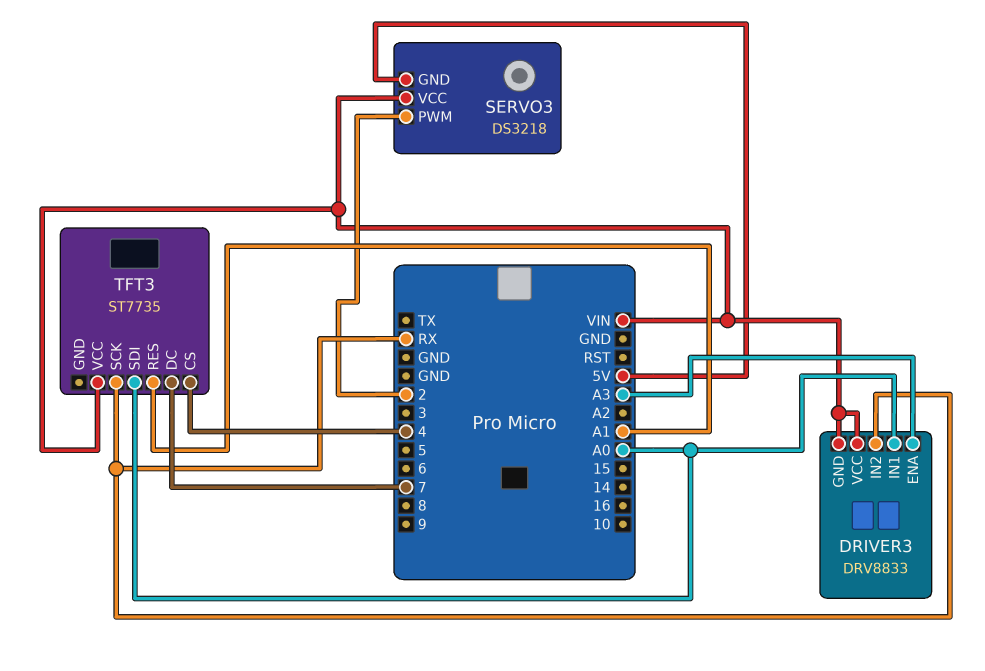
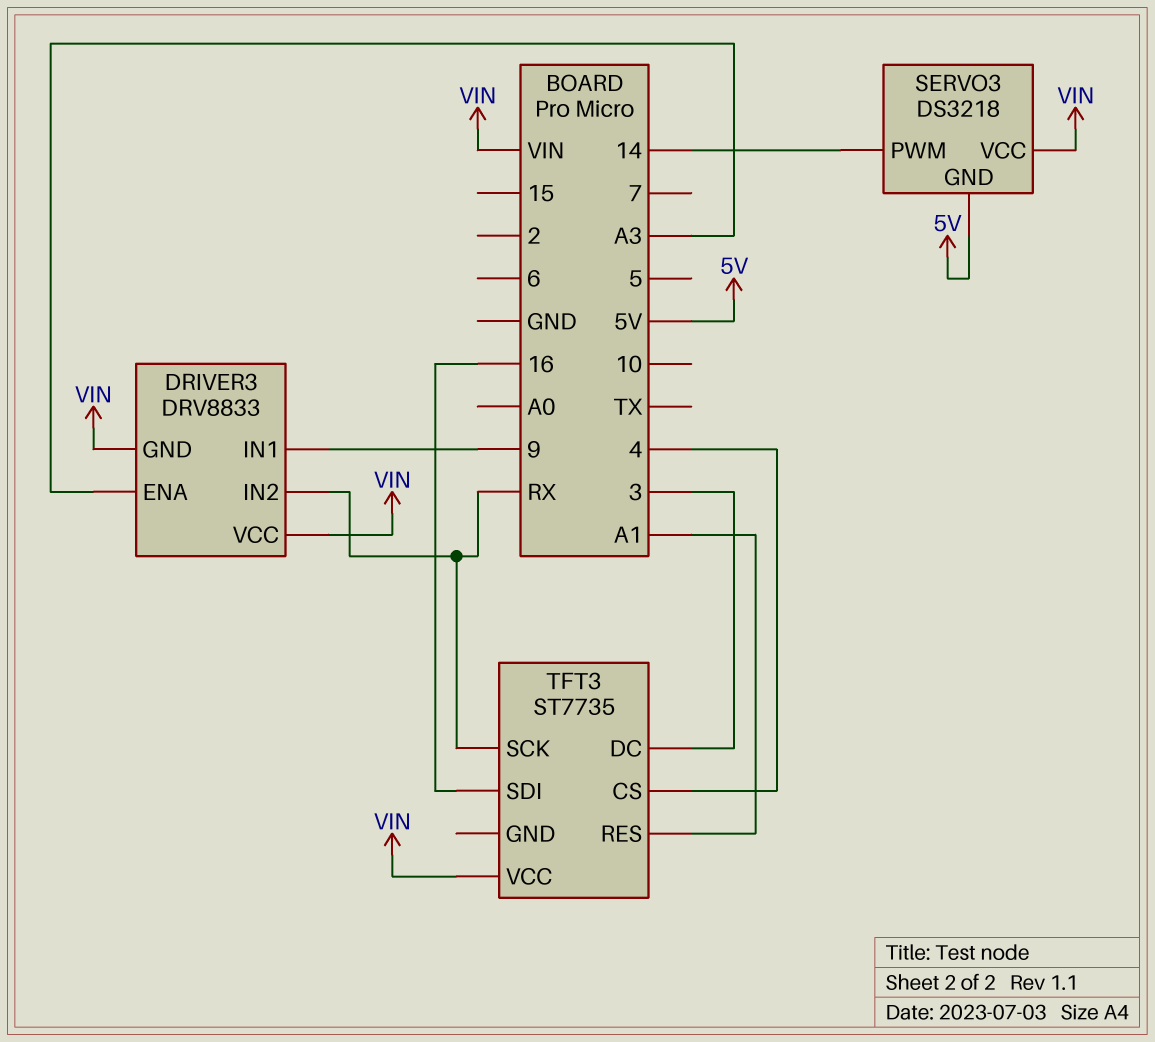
DRIVER3 pin IN1: A0 -> 9
SERVO3 pin PWM: 2 -> 14
TFT3 pin DC: 7 -> 3
TFT3 pin SDI: A0 -> 16

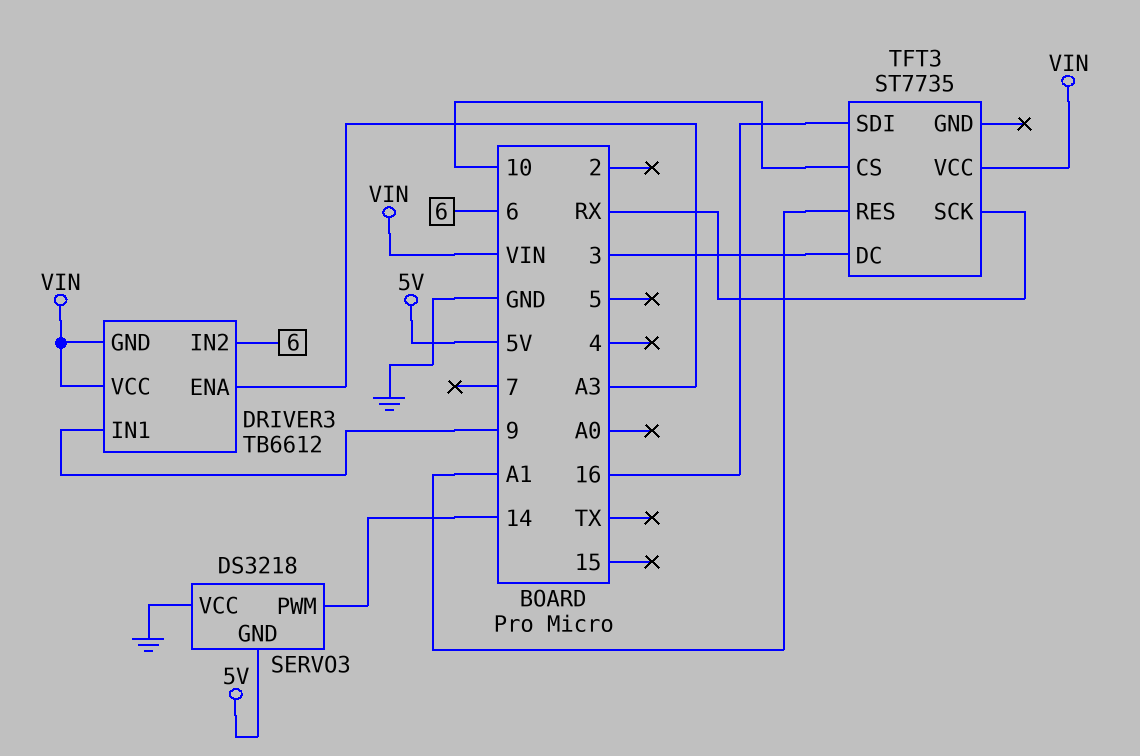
DRIVER3: DRV8833 -> TB6612
DRIVER3 pin IN2: RX -> 6
SERVO3 pin VCC: VIN -> GND
TFT3 pin CS: 4 -> 10

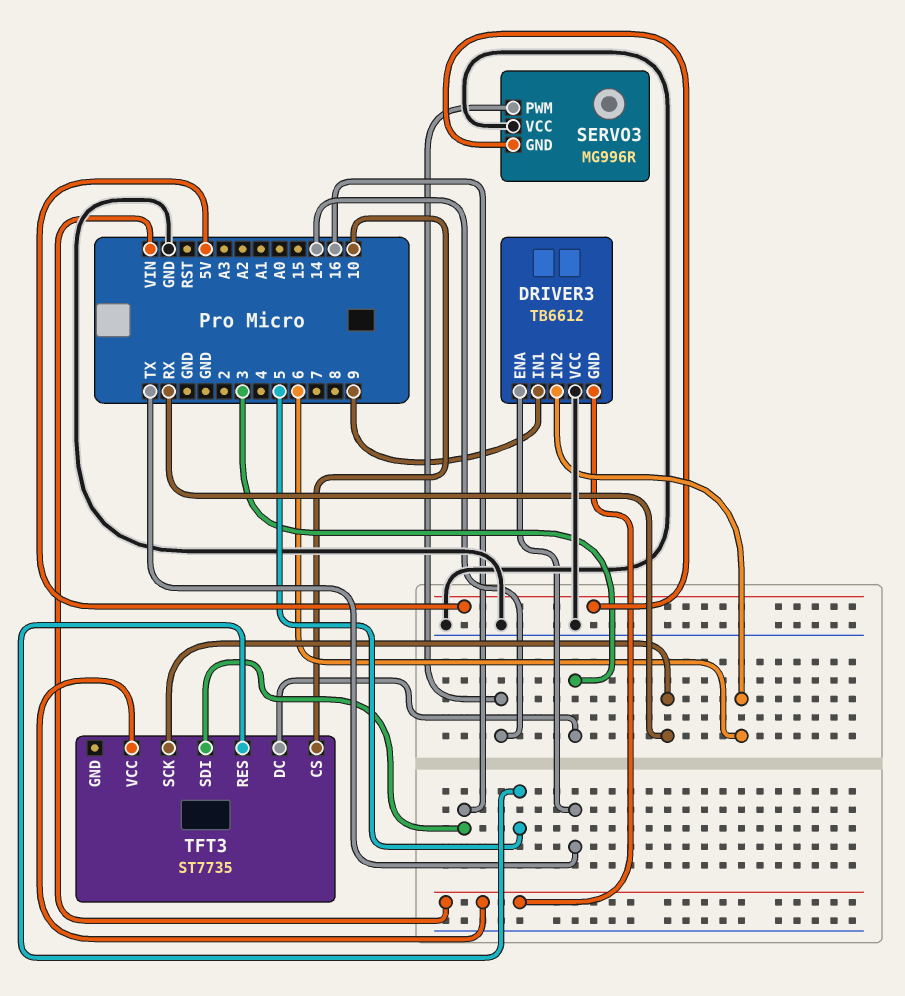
DRIVER3 pin ENA: A3 -> TX
DRIVER3 pin VCC: VIN -> GND
SERVO3: DS3218 -> MG996R
TFT3 pin RES: A1 -> 5

